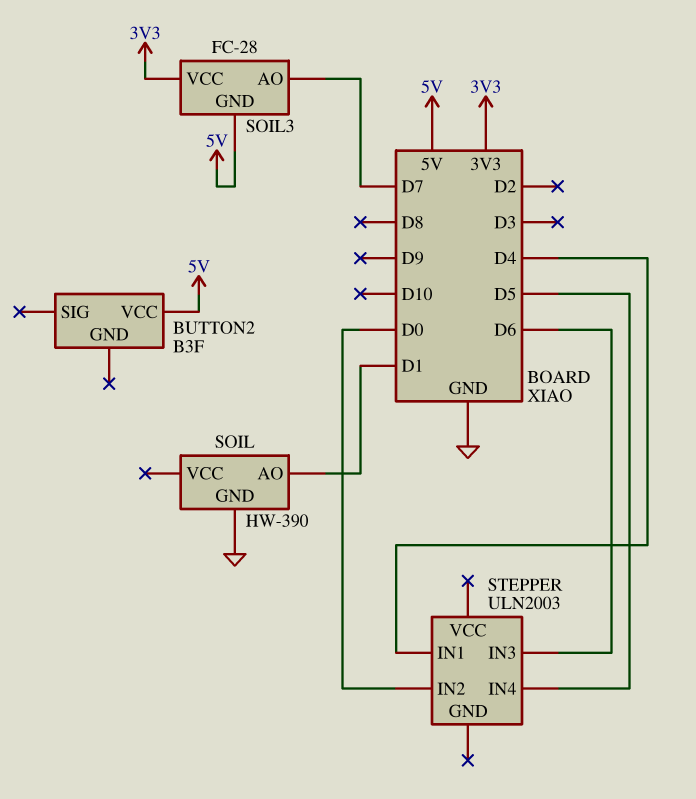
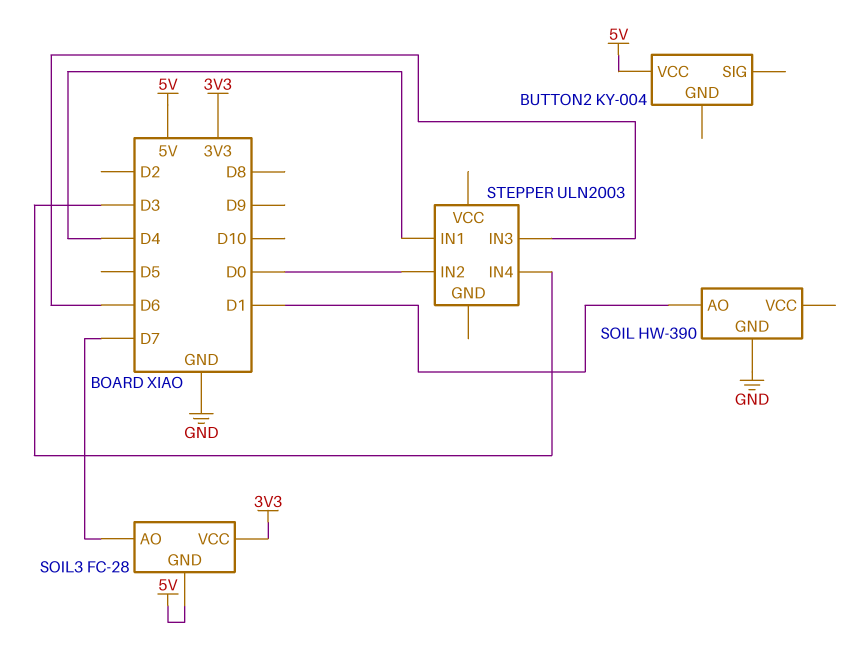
BUTTON2: B3F -> KY-004
STEPPER pin IN4: D5 -> D3

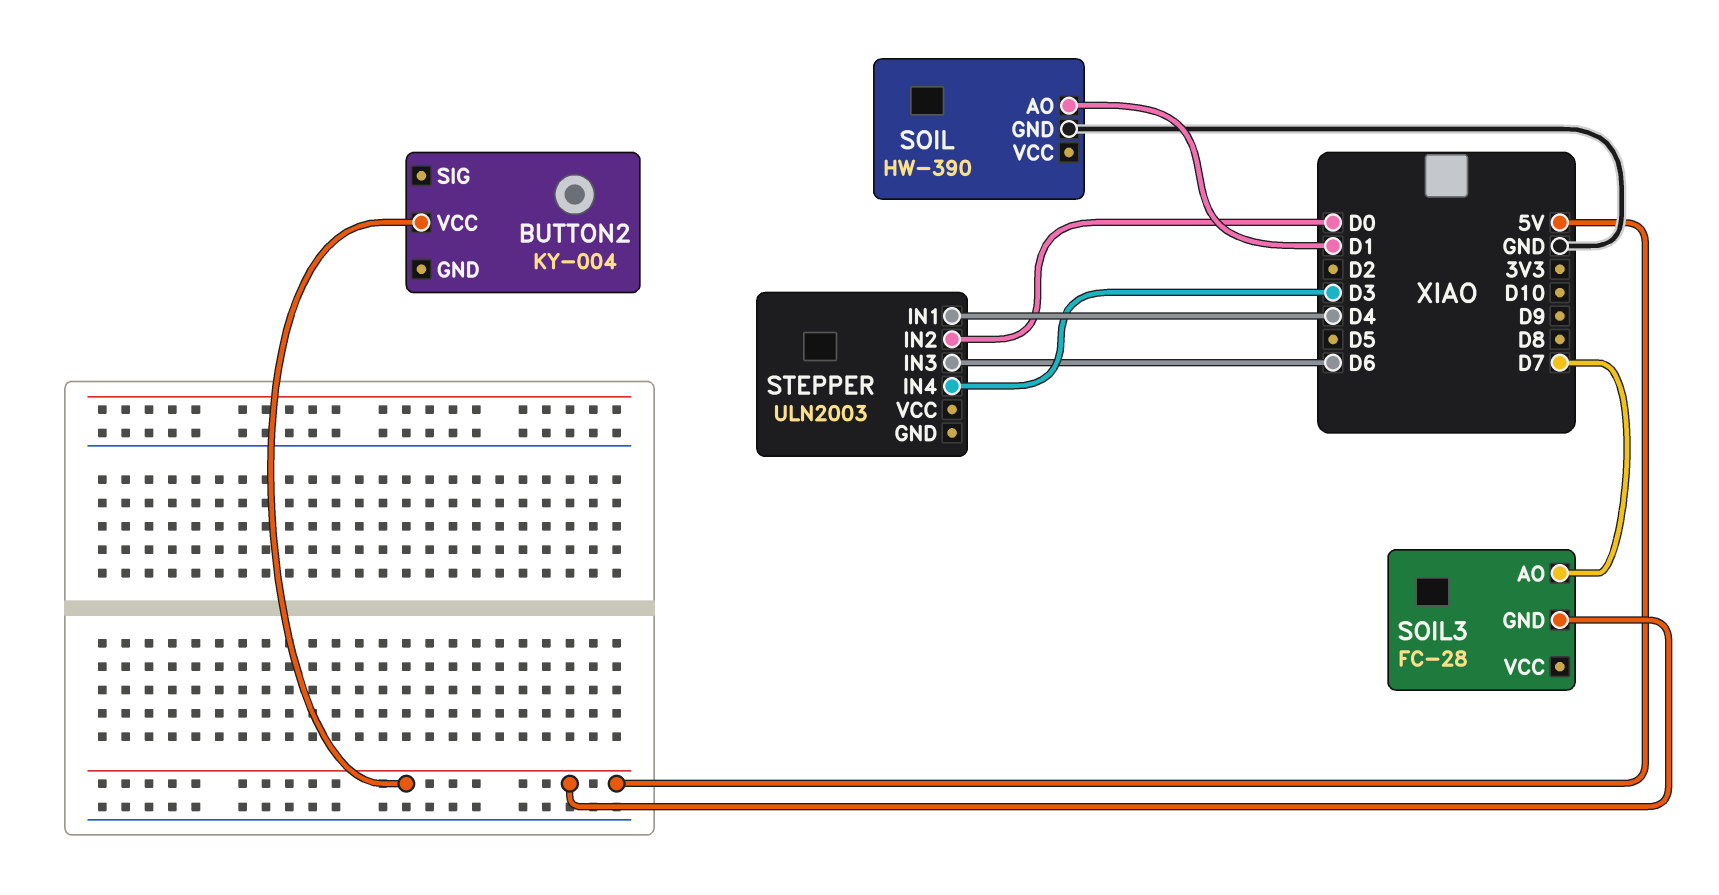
SOIL3 pin VCC: 3V3 -> none

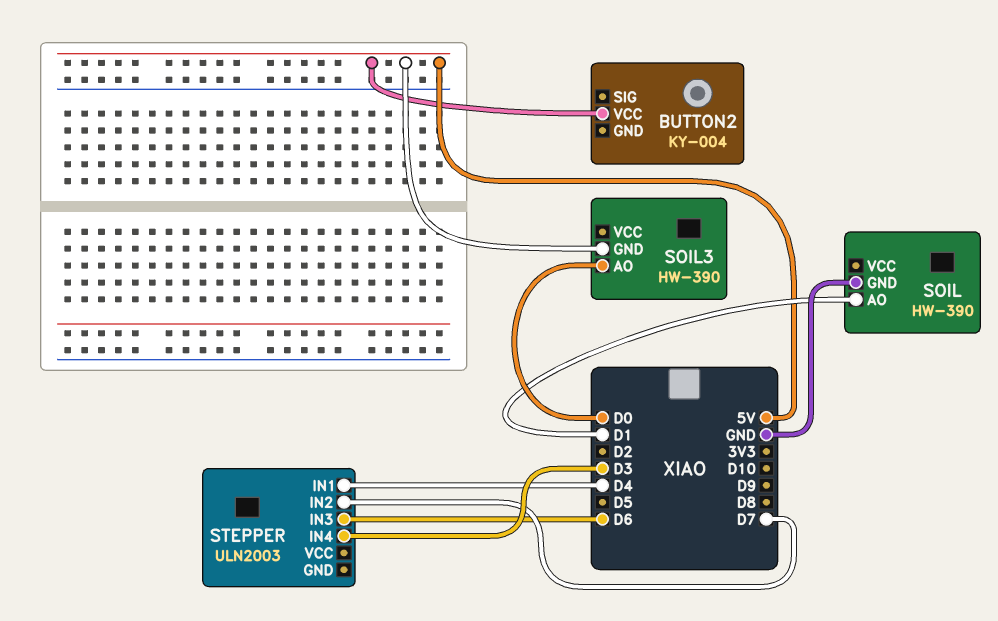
SOIL3: FC-28 -> HW-390
SOIL3 pin AO: D7 -> D0
STEPPER pin IN2: D0 -> D7

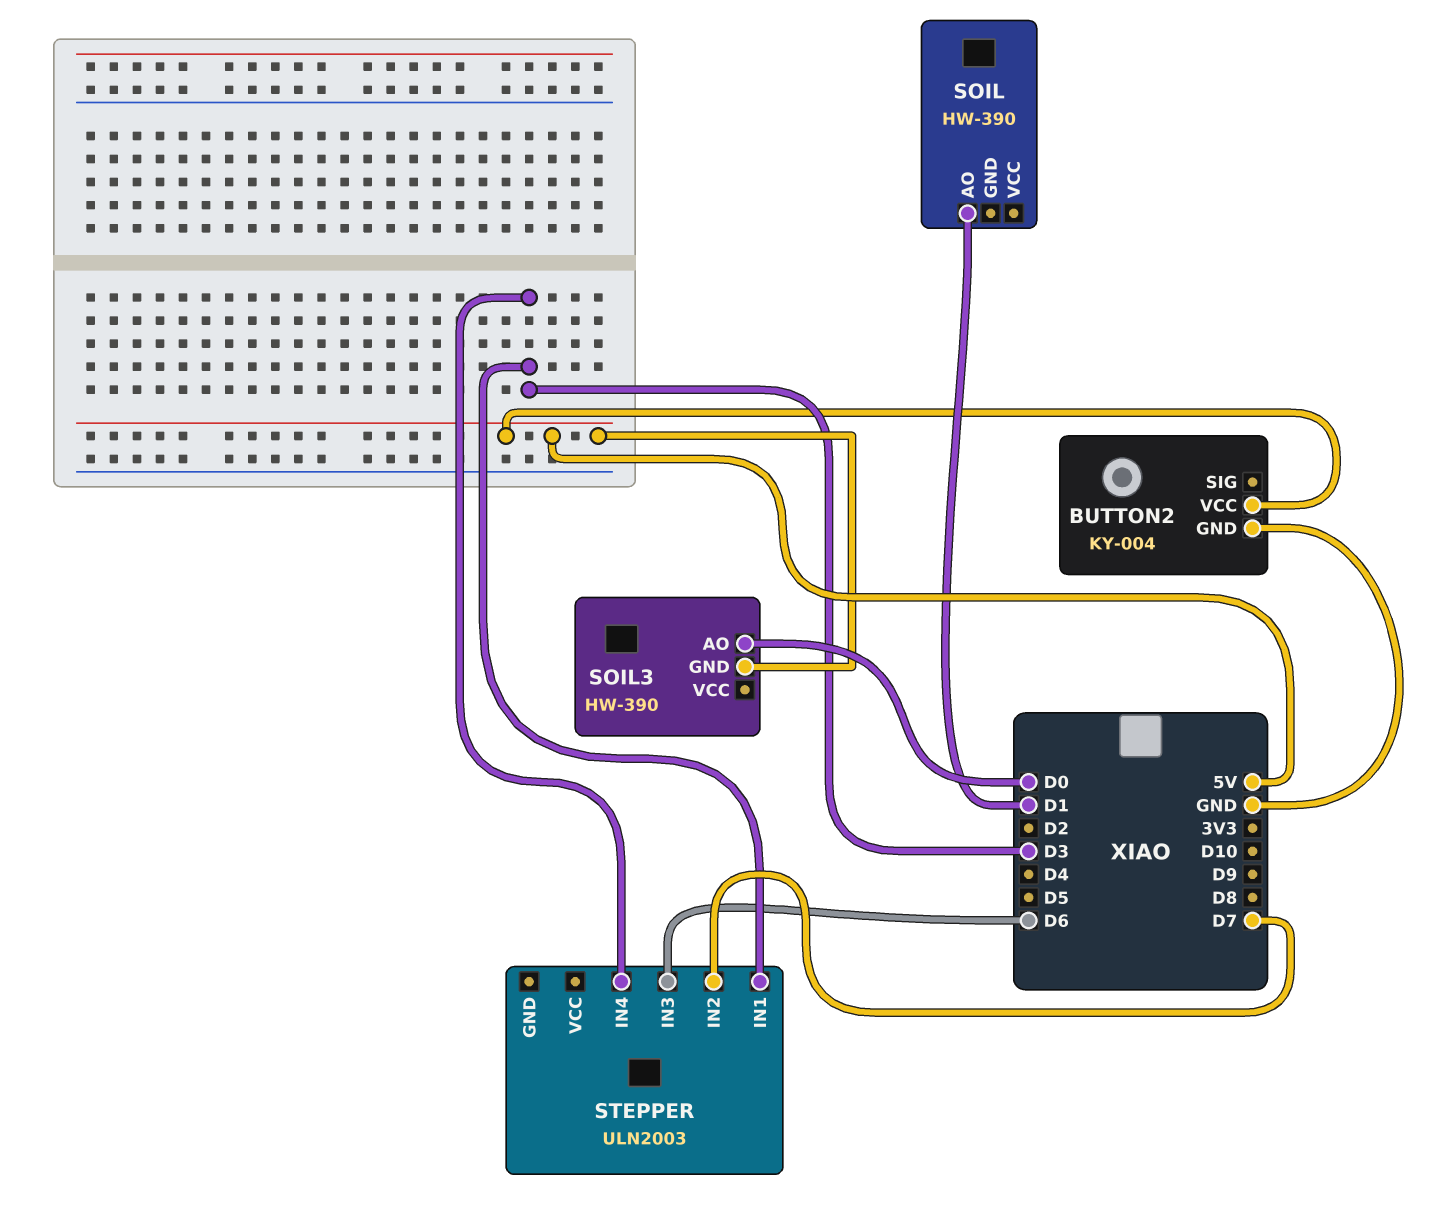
BUTTON2 pin GND: none -> GND
SOIL pin GND: GND -> none
STEPPER pin IN1: D4 -> D3

